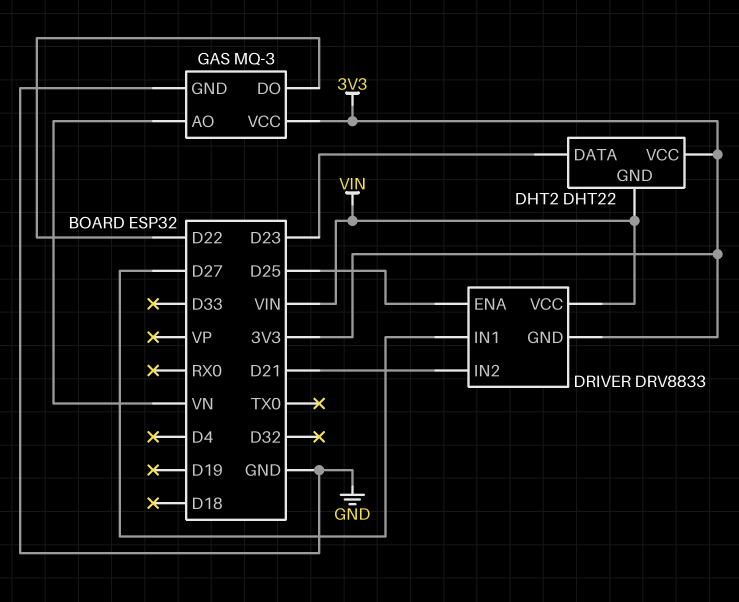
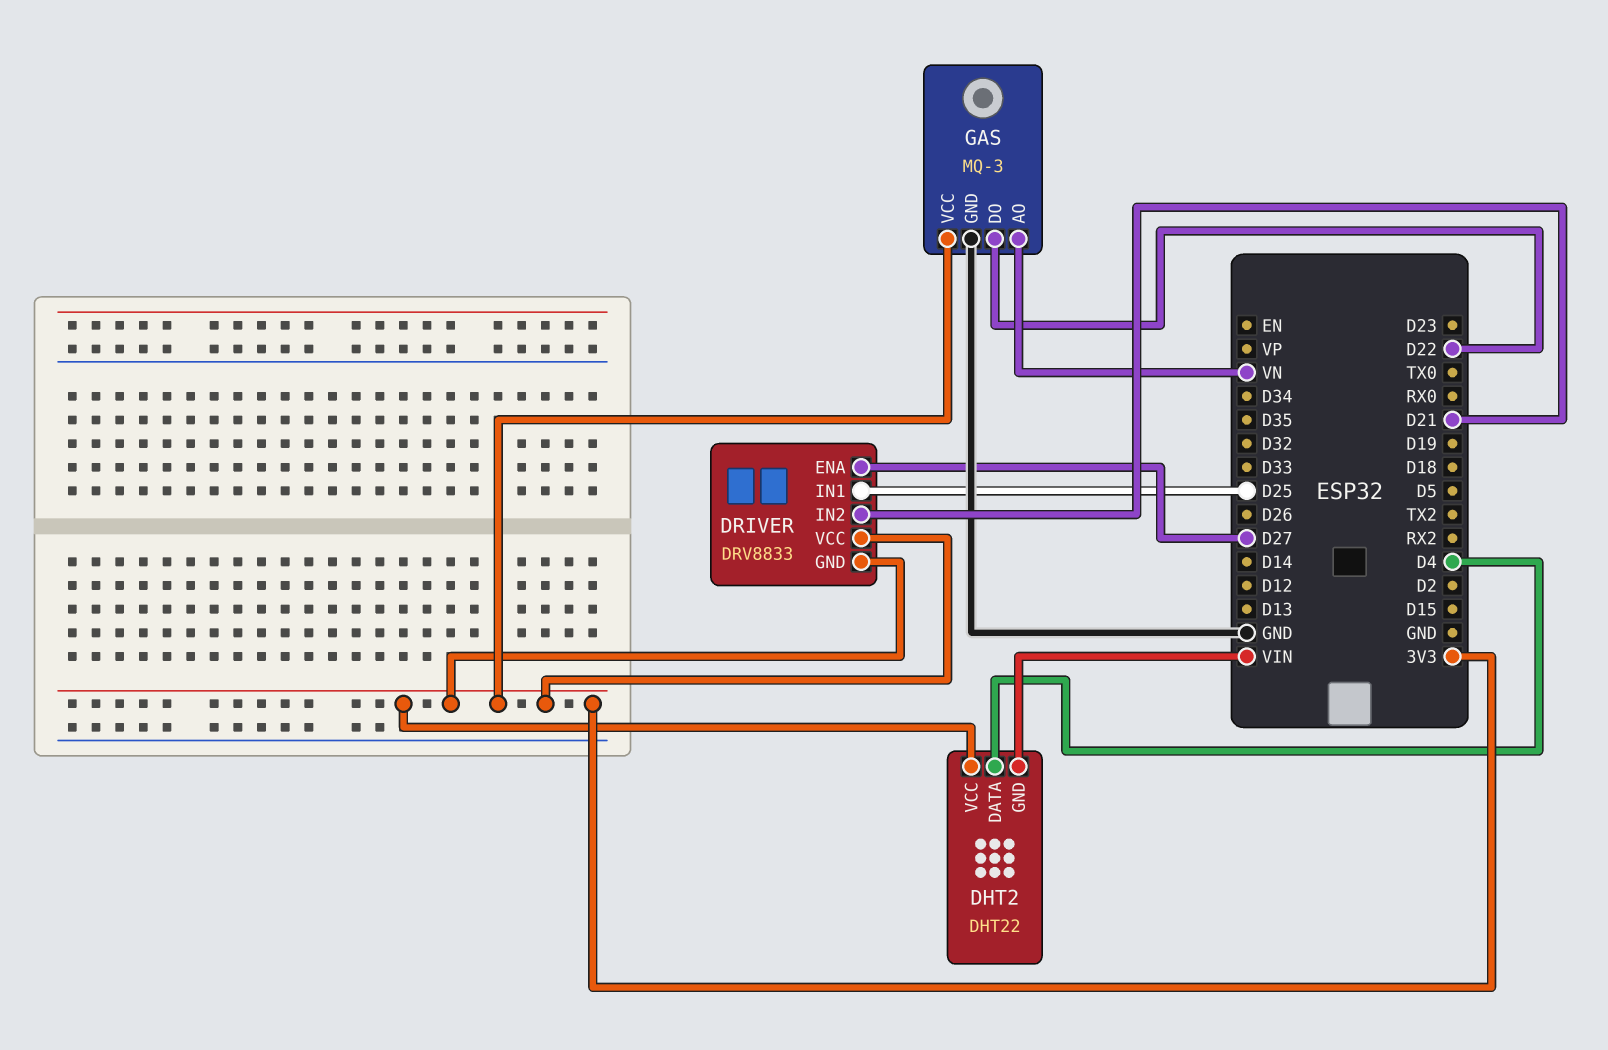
DHT2 pin DATA: D23 -> D4
DRIVER pin ENA: D25 -> D27
DRIVER pin IN1: D27 -> D25
DRIVER pin VCC: VIN -> 3V3

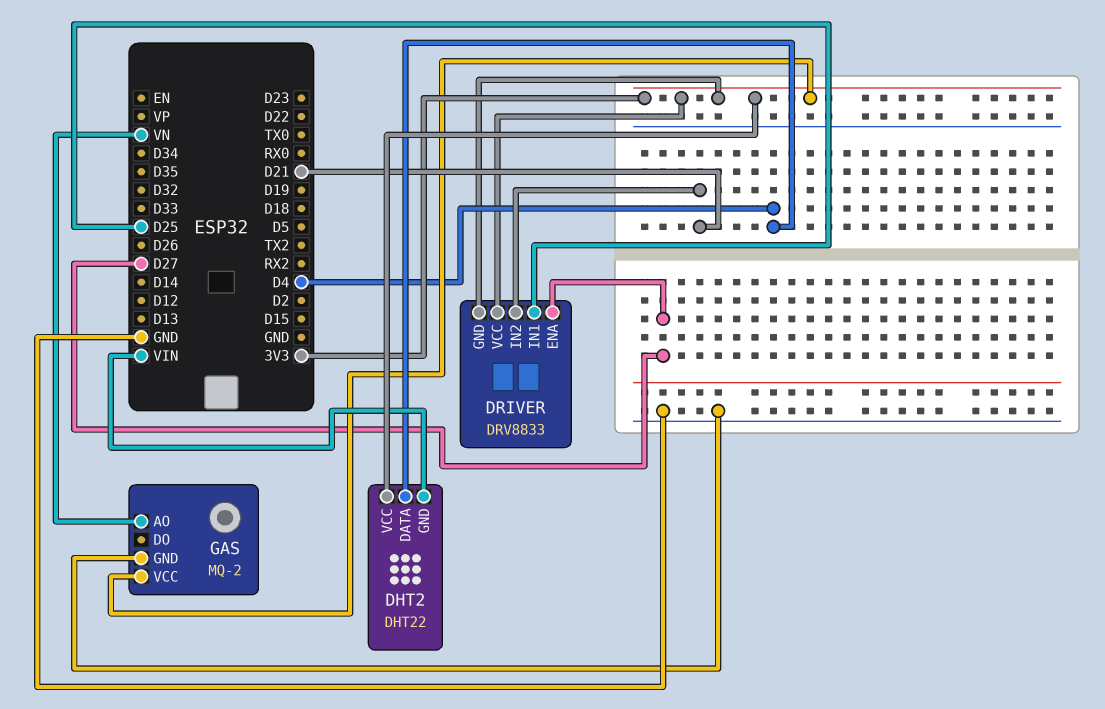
GAS: MQ-3 -> MQ-2
GAS pin DO: D22 -> none

